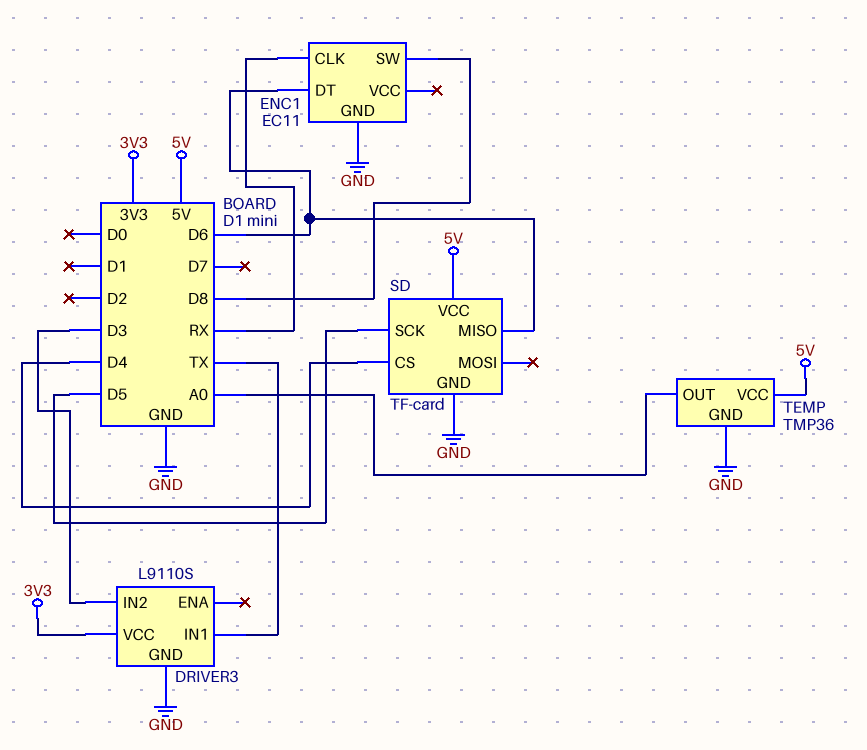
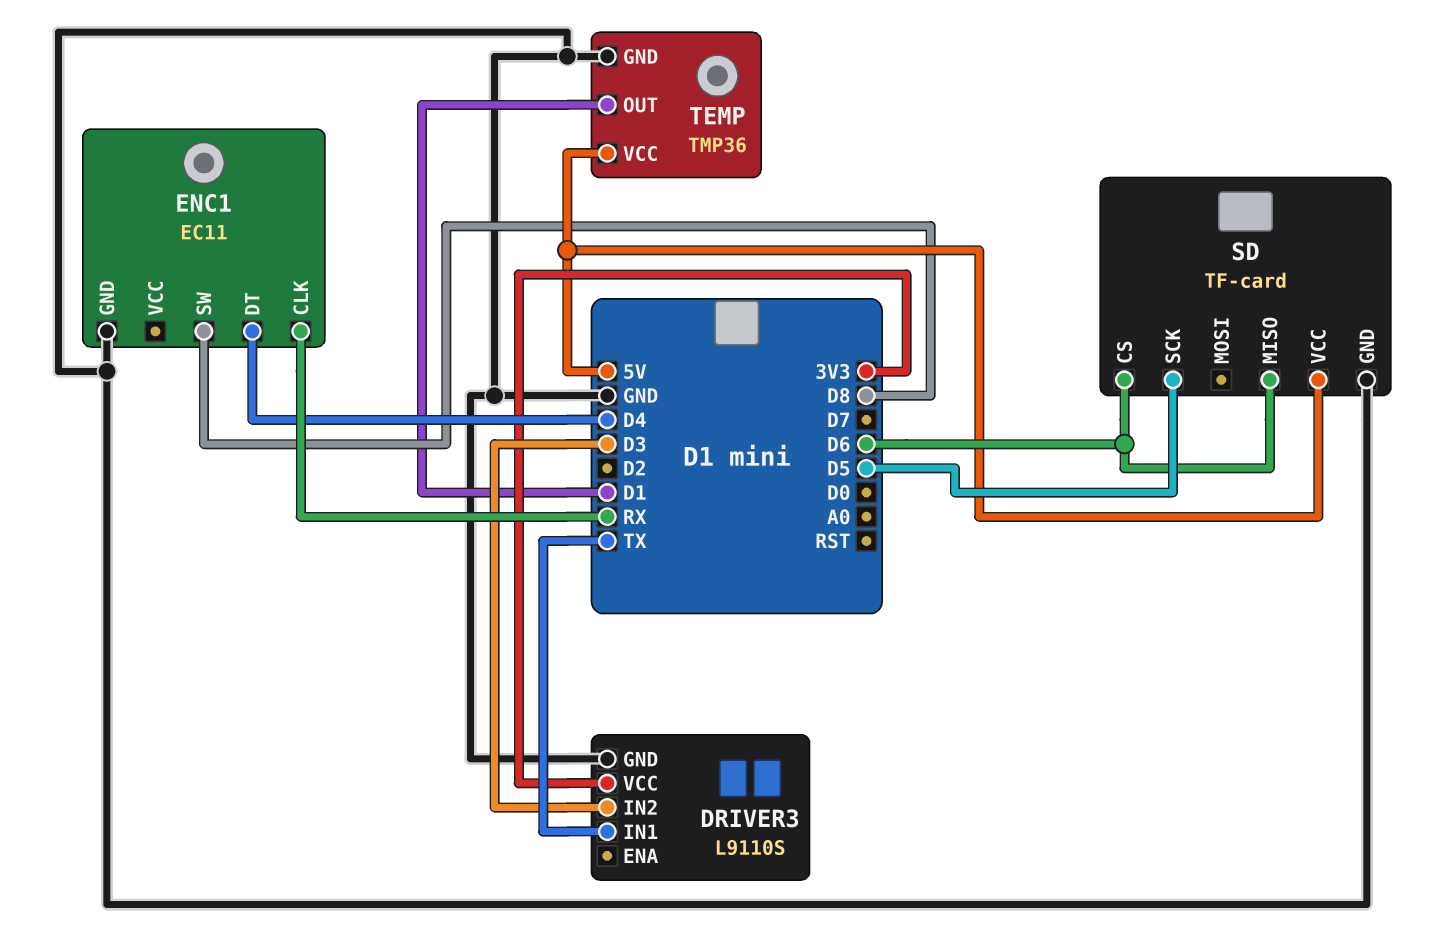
ENC1 pin DT: D6 -> D4
SD pin CS: D4 -> D6
TEMP pin OUT: A0 -> D1

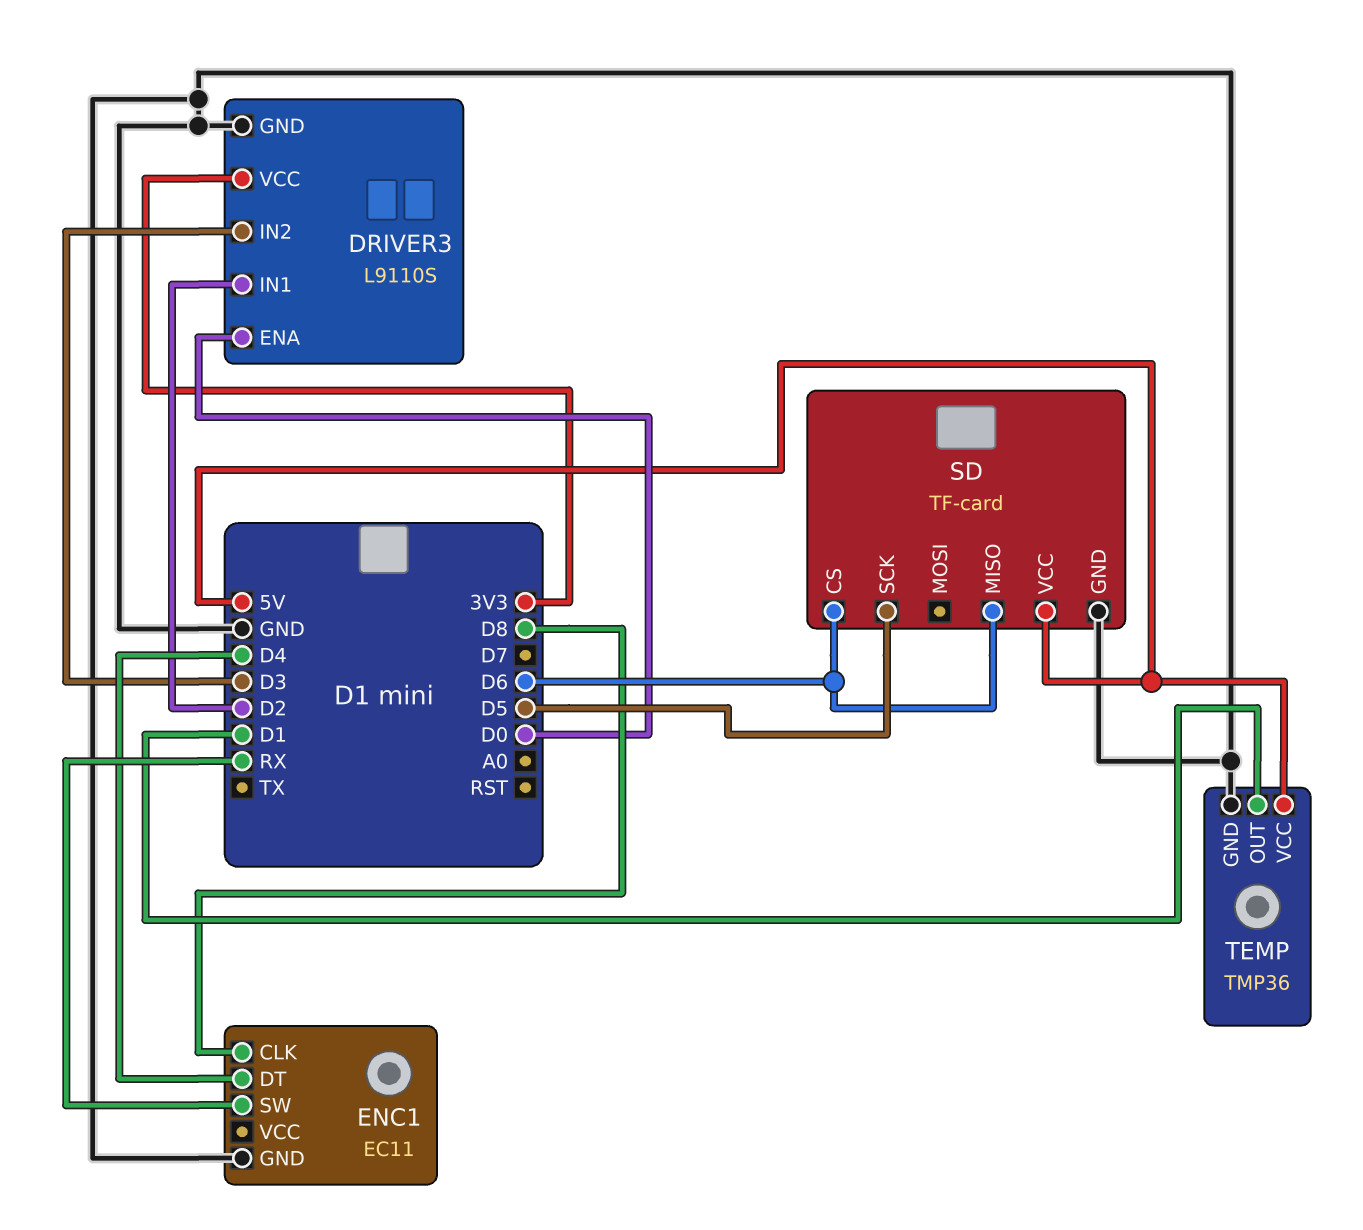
DRIVER3 pin ENA: none -> D0
DRIVER3 pin IN1: TX -> D2
ENC1 pin CLK: RX -> D8
ENC1 pin SW: D8 -> RX

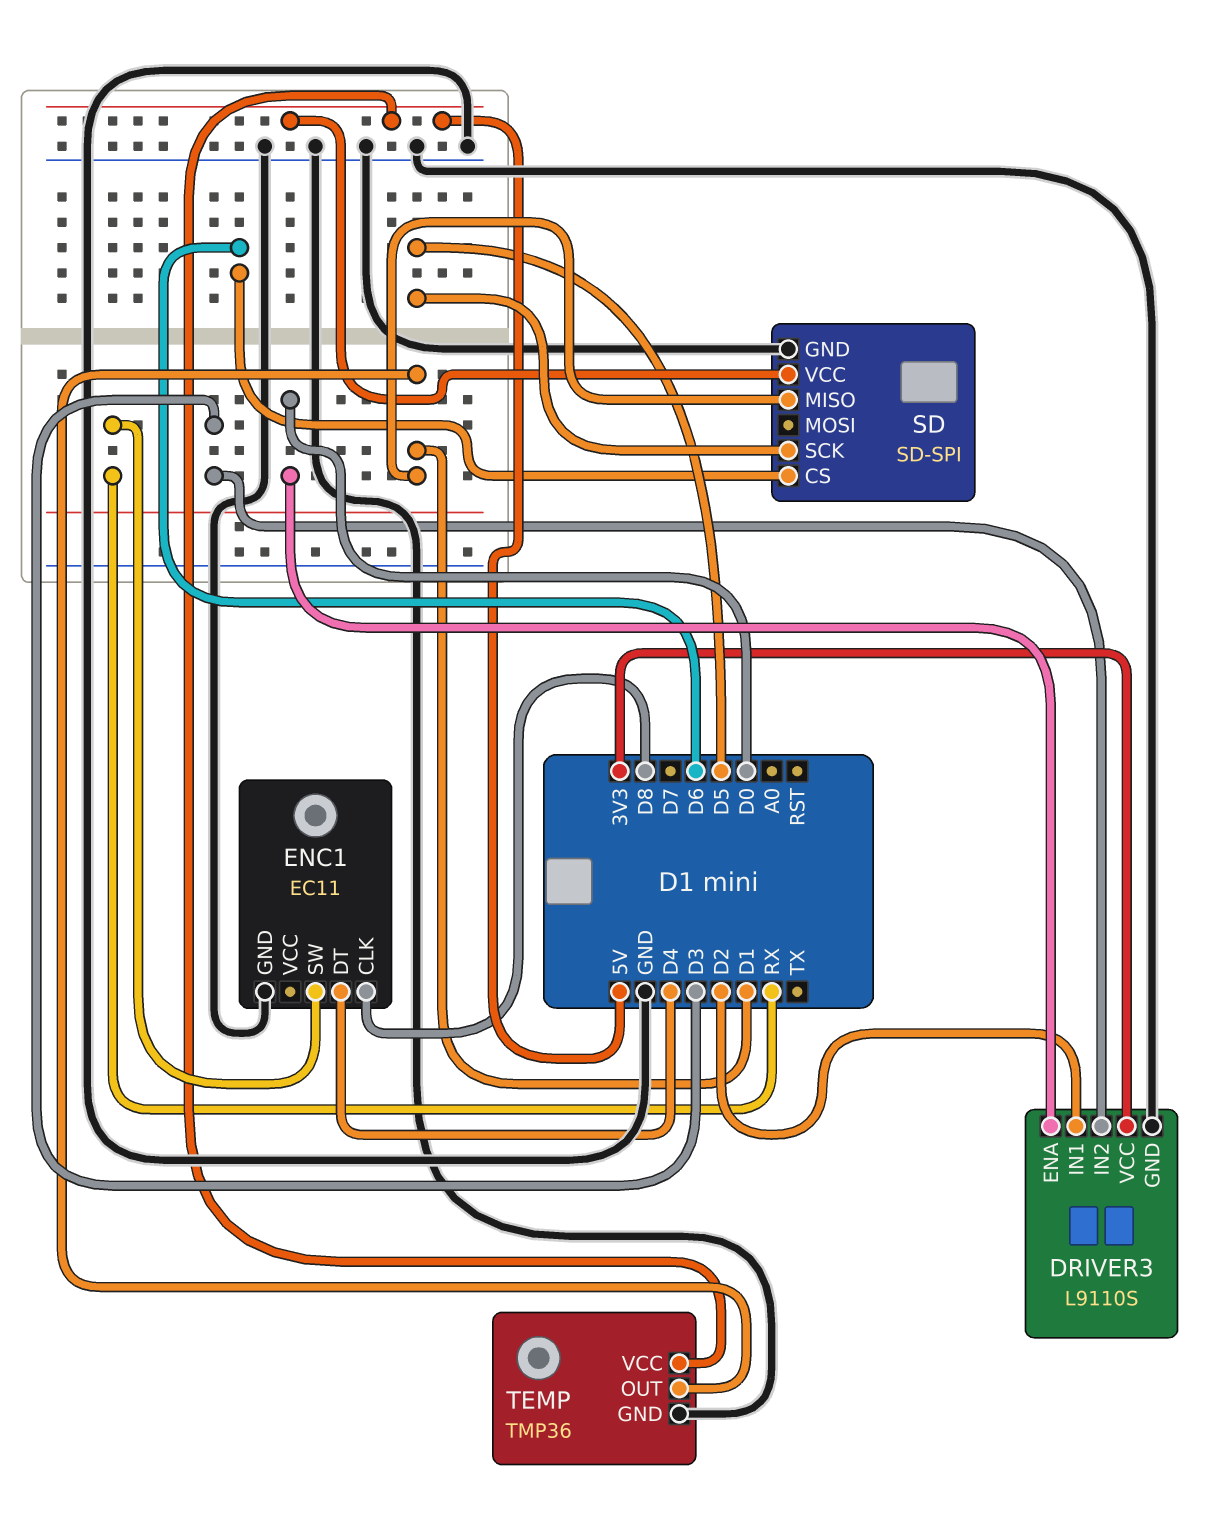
SD: TF-card -> SD-SPI
SD pin MISO: D6 -> D1

